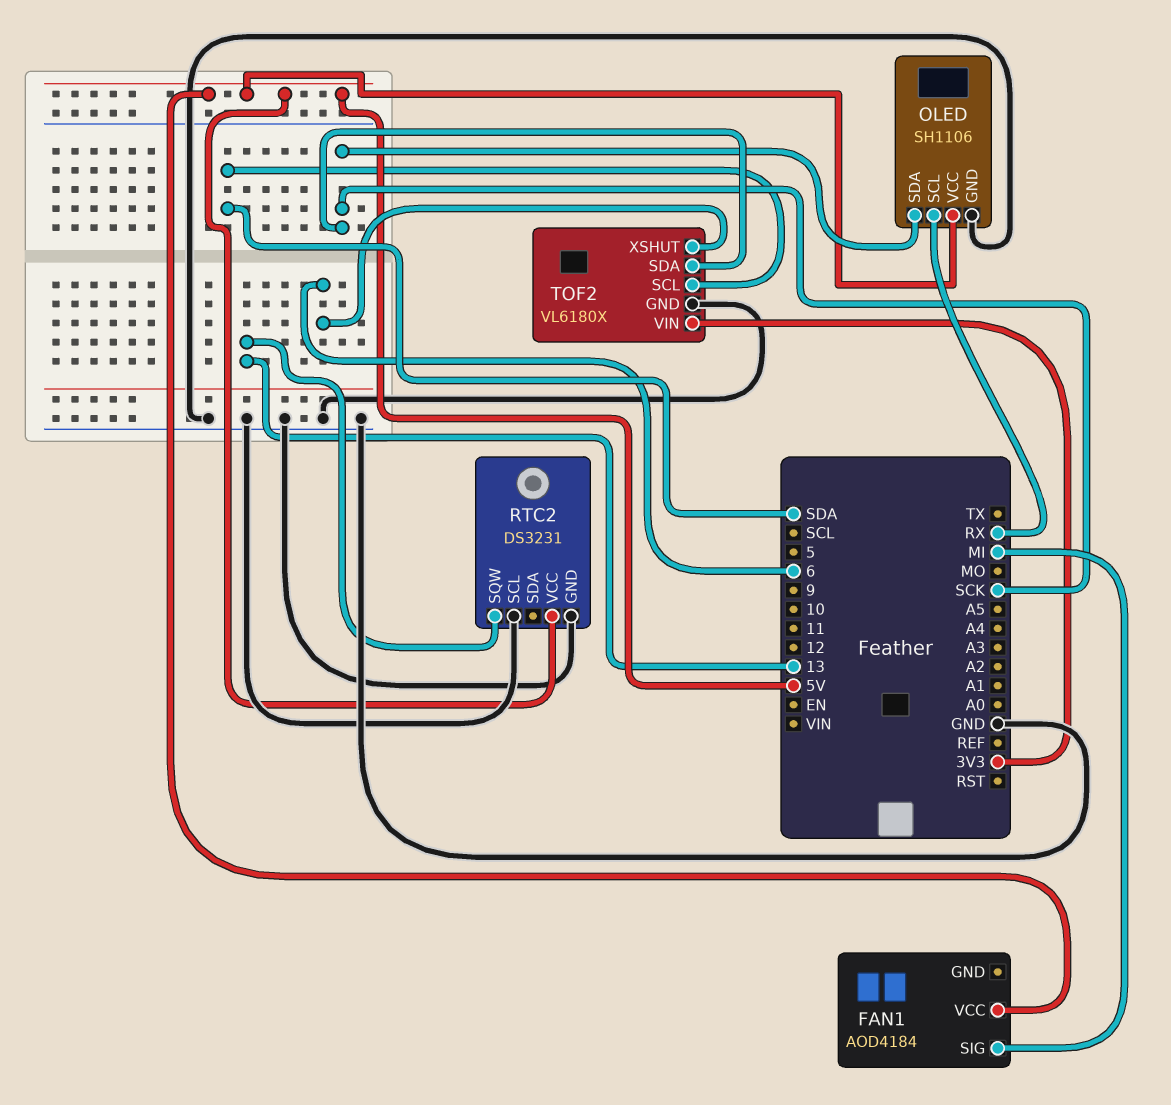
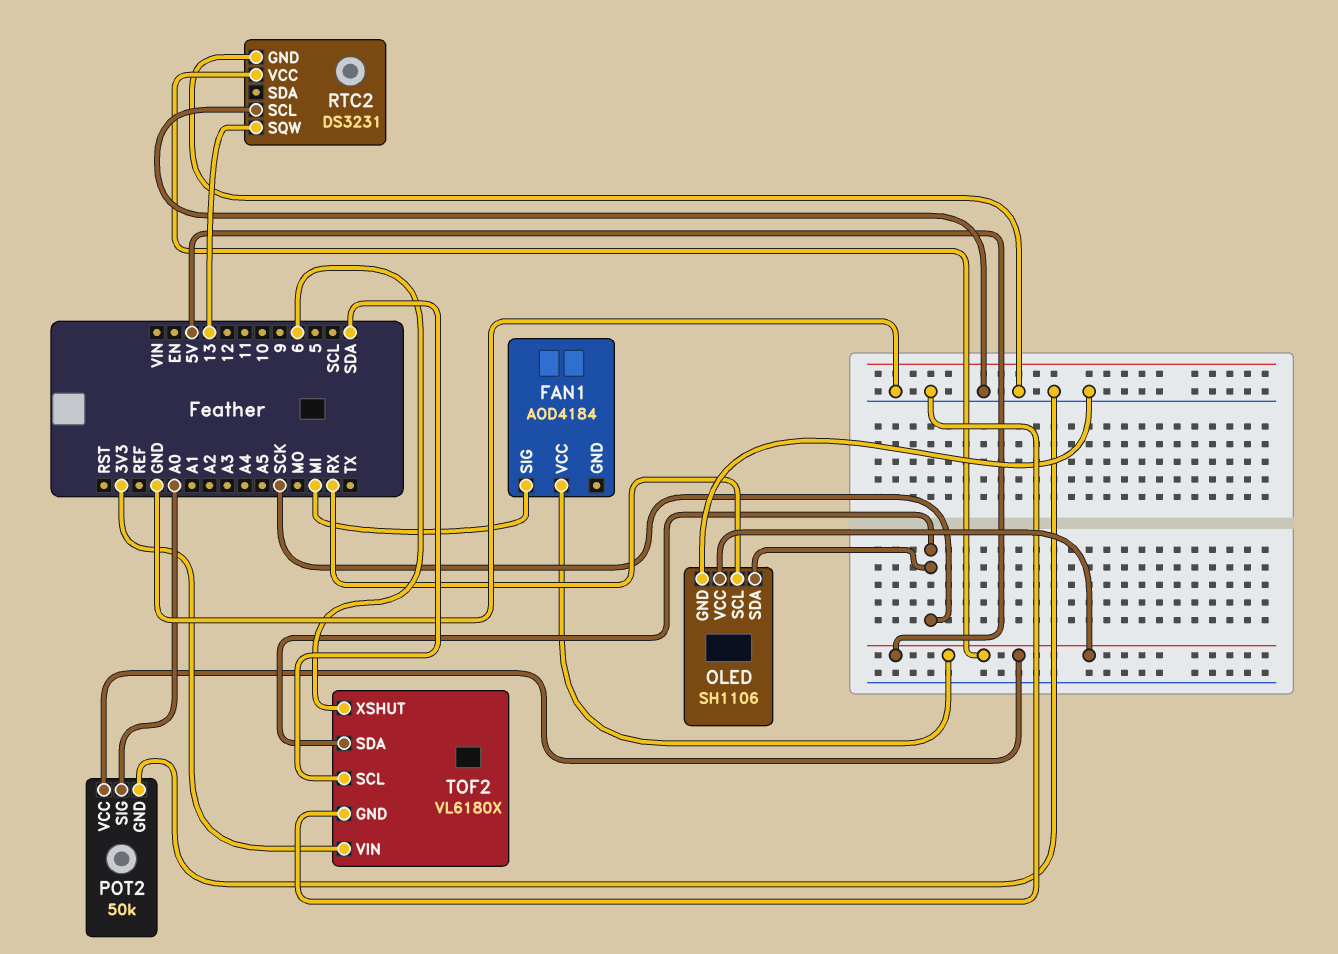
POT2: none -> 50k
POT2 pin GND: none -> GND
POT2 pin SIG: none -> A0
POT2 pin VCC: none -> 5V

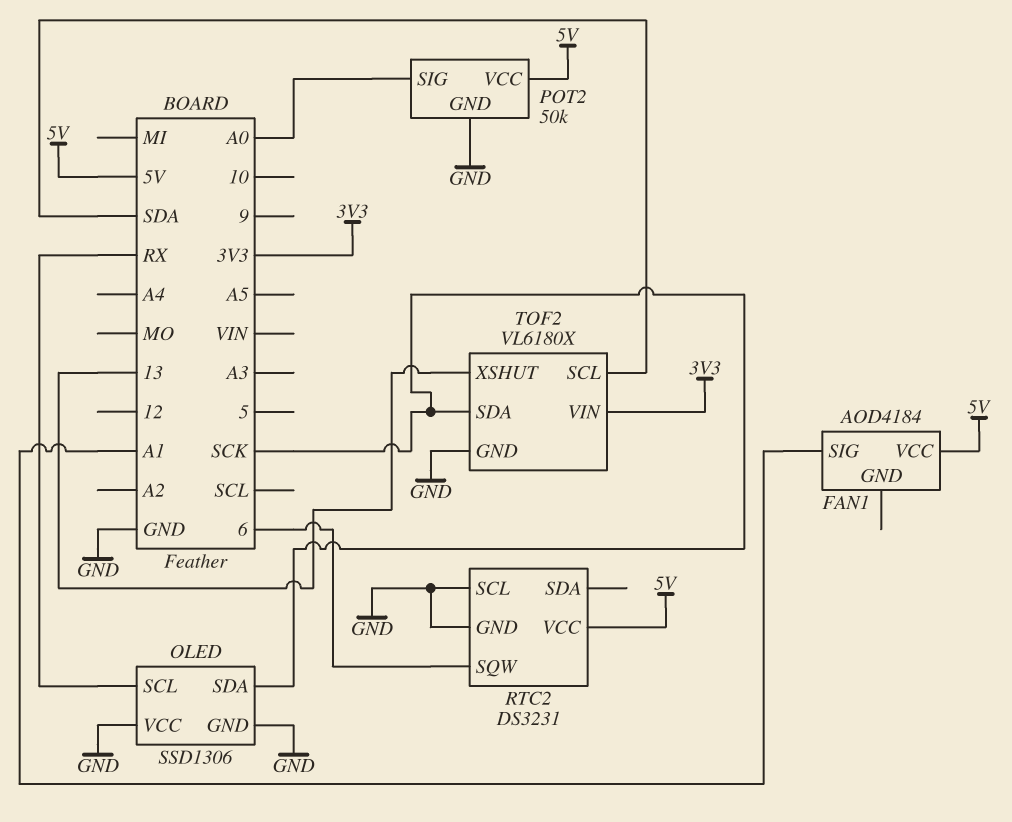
FAN1 pin SIG: MI -> A1
OLED: SH1106 -> SSD1306
OLED pin VCC: 5V -> GND
RTC2 pin SQW: 13 -> 6
TOF2 pin XSHUT: 6 -> 13

